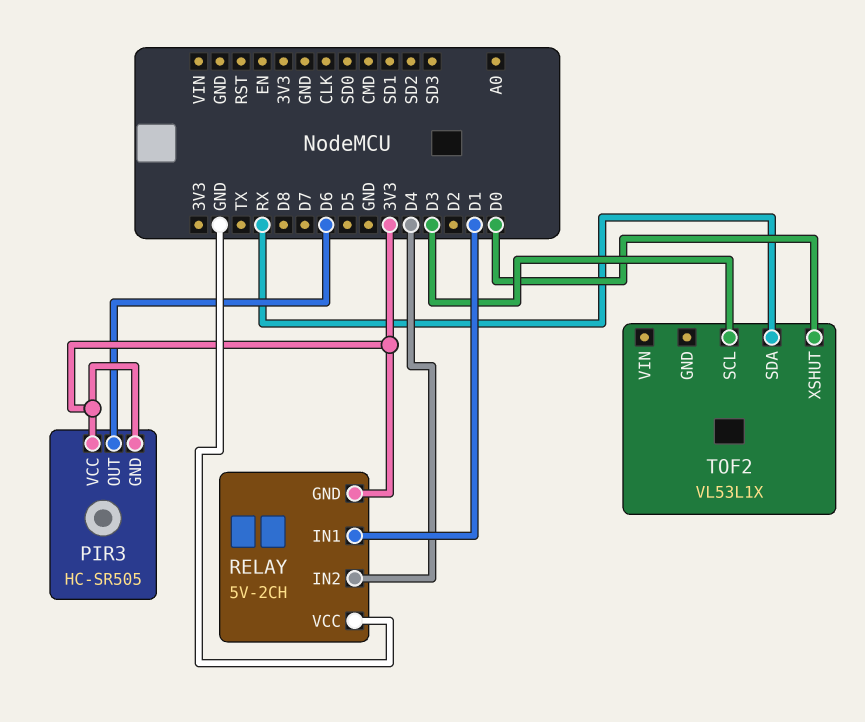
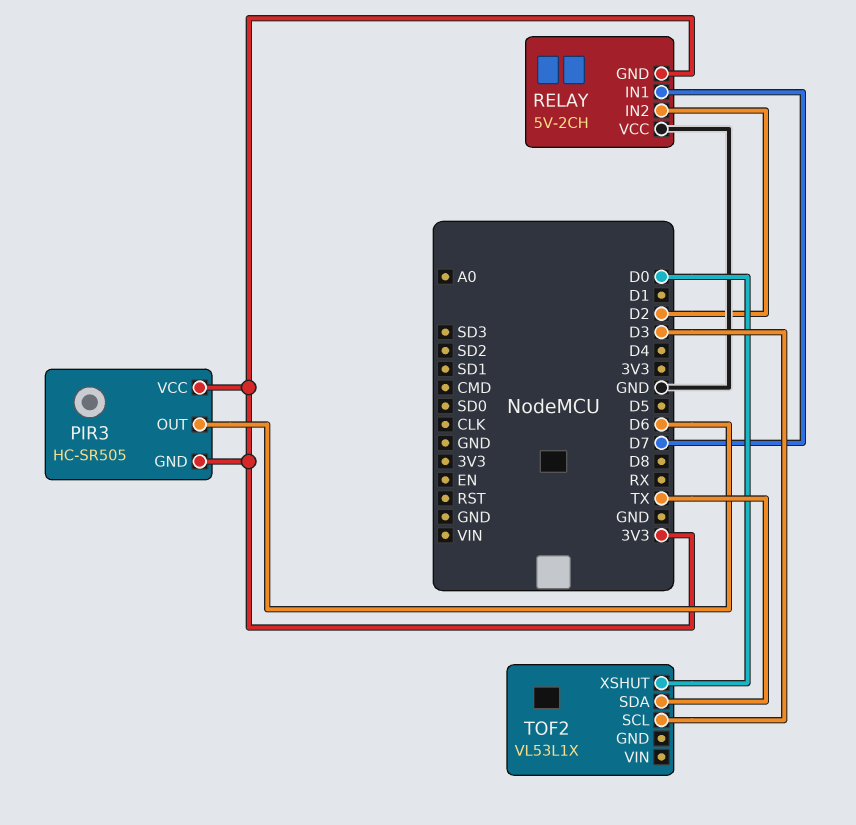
RELAY pin IN1: D1 -> D7
RELAY pin IN2: D4 -> D2
TOF2 pin SDA: RX -> TX

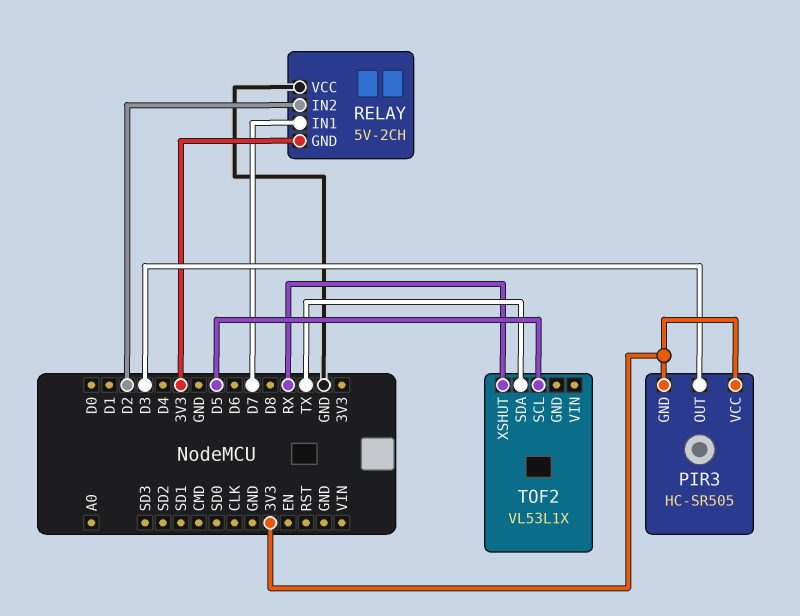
PIR3 pin OUT: D6 -> D3
TOF2 pin SCL: D3 -> D5
TOF2 pin XSHUT: D0 -> RX

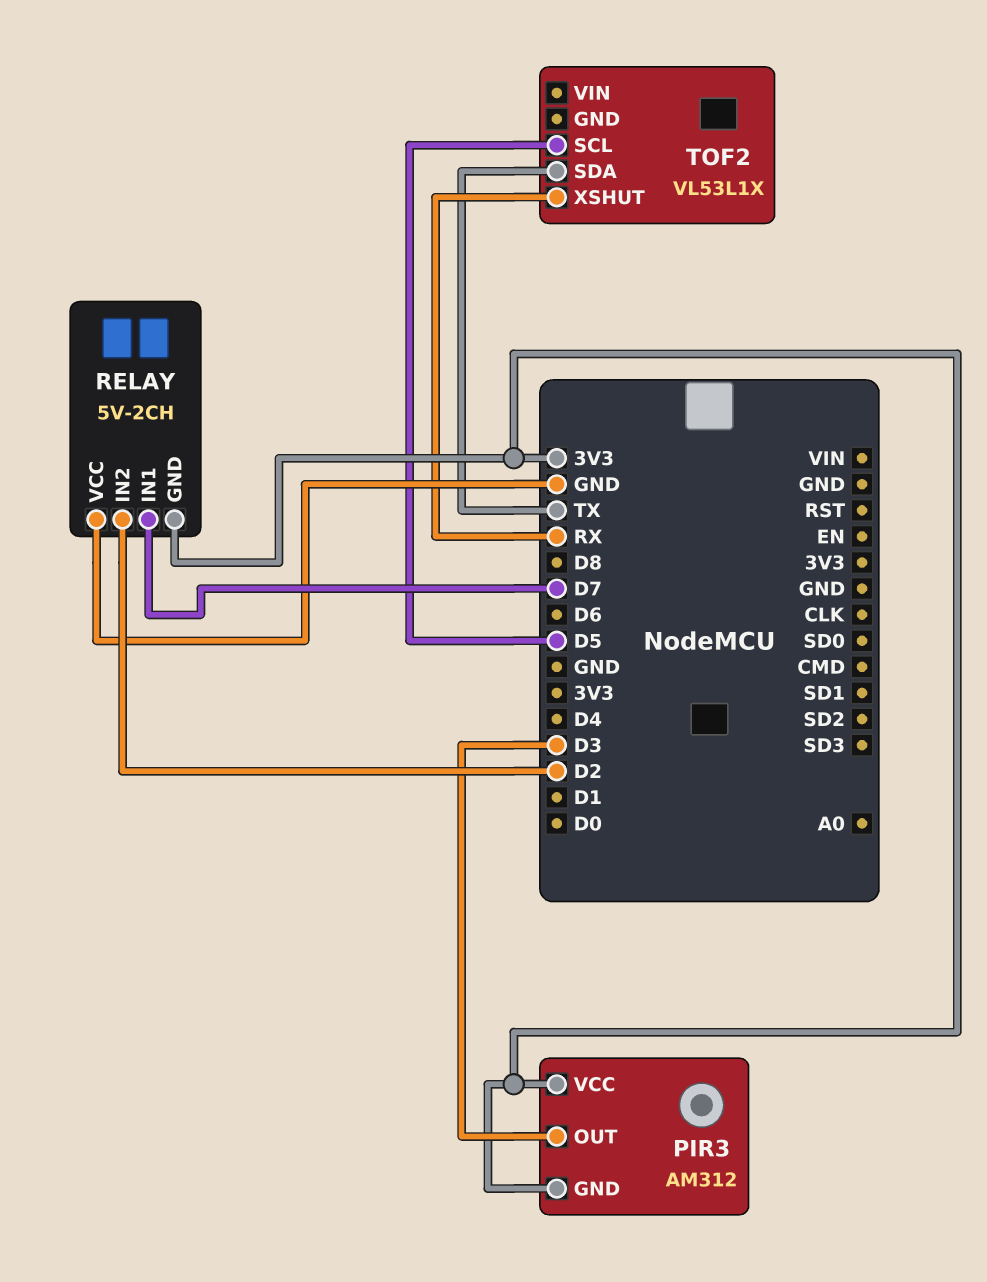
PIR3: HC-SR505 -> AM312

